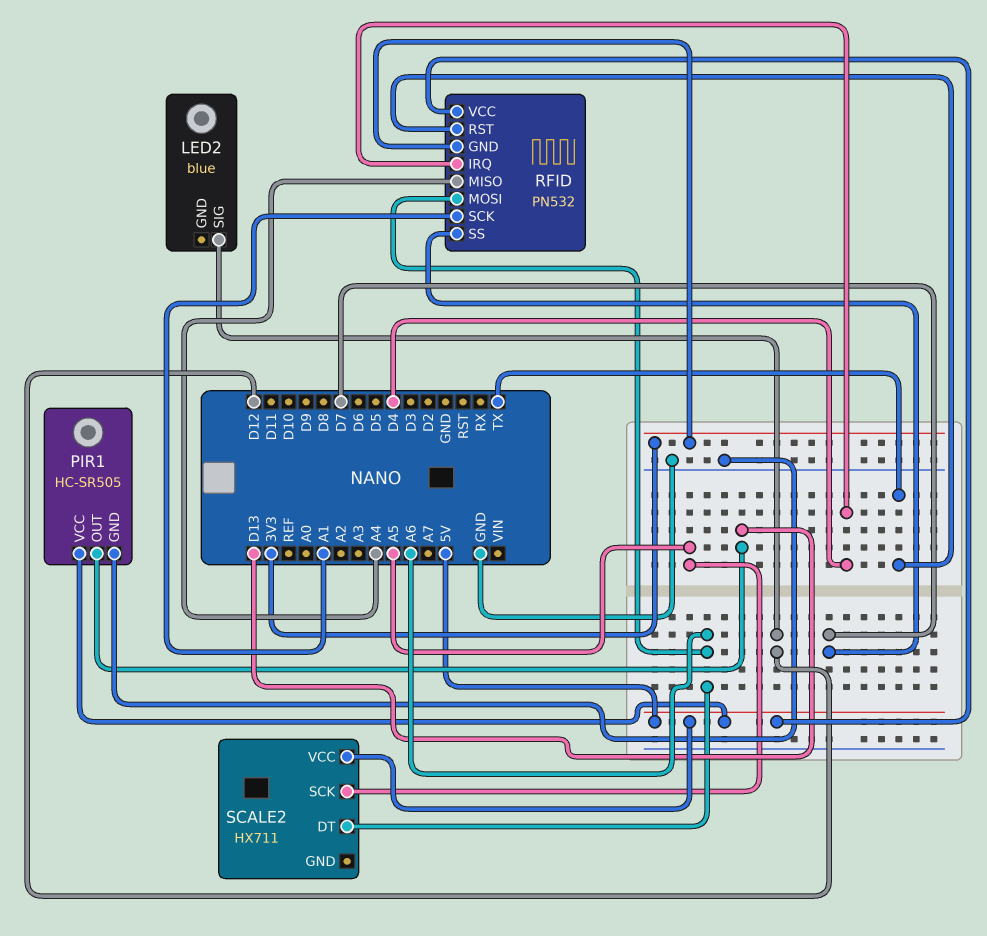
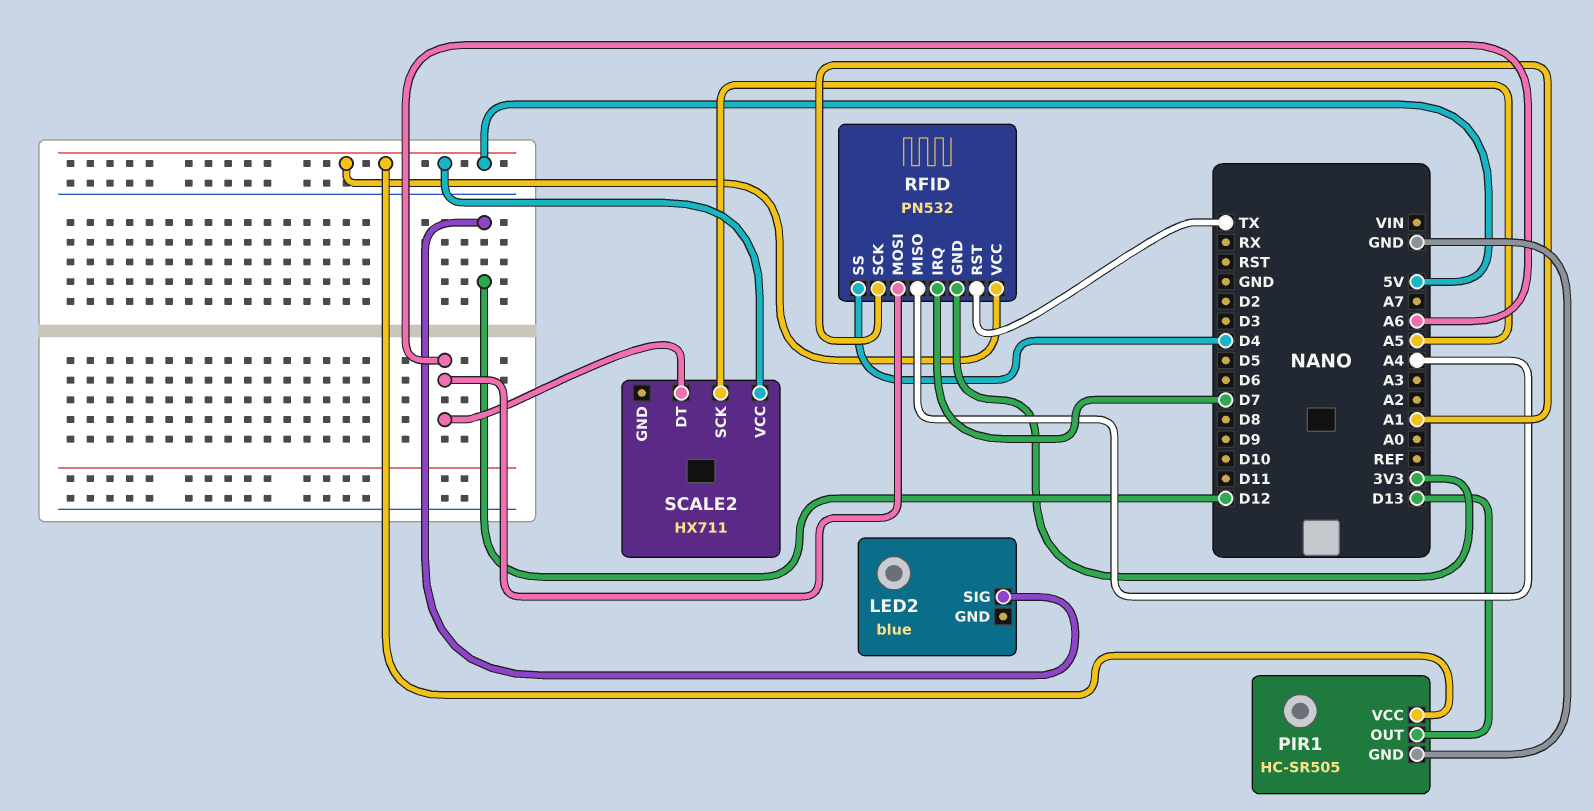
RFID pin IRQ: D4 -> D7
RFID pin SS: D7 -> D4

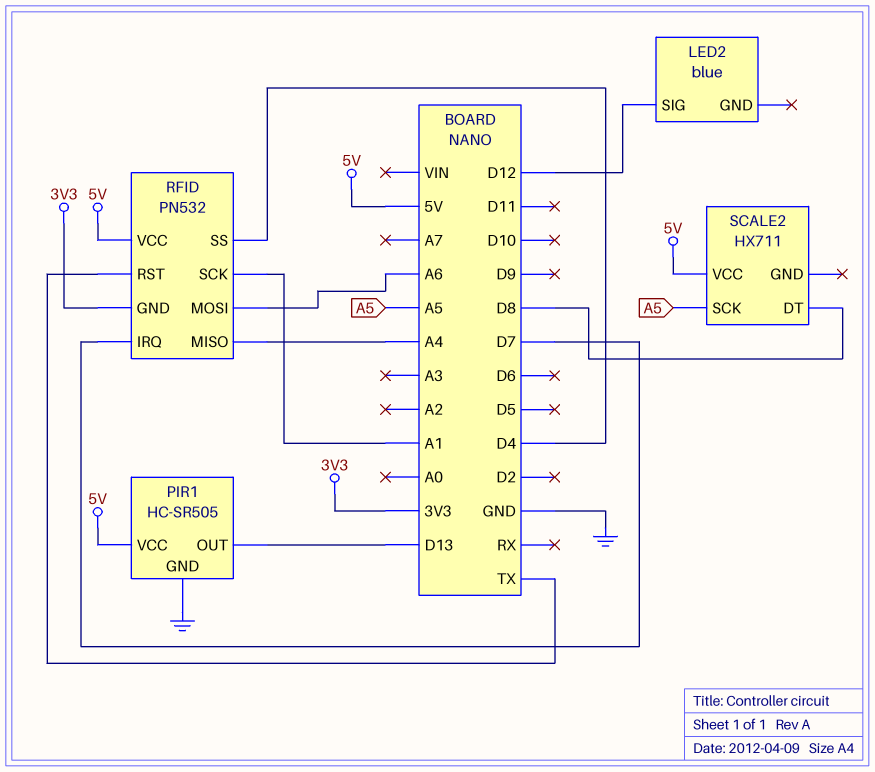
SCALE2 pin DT: A6 -> D8

